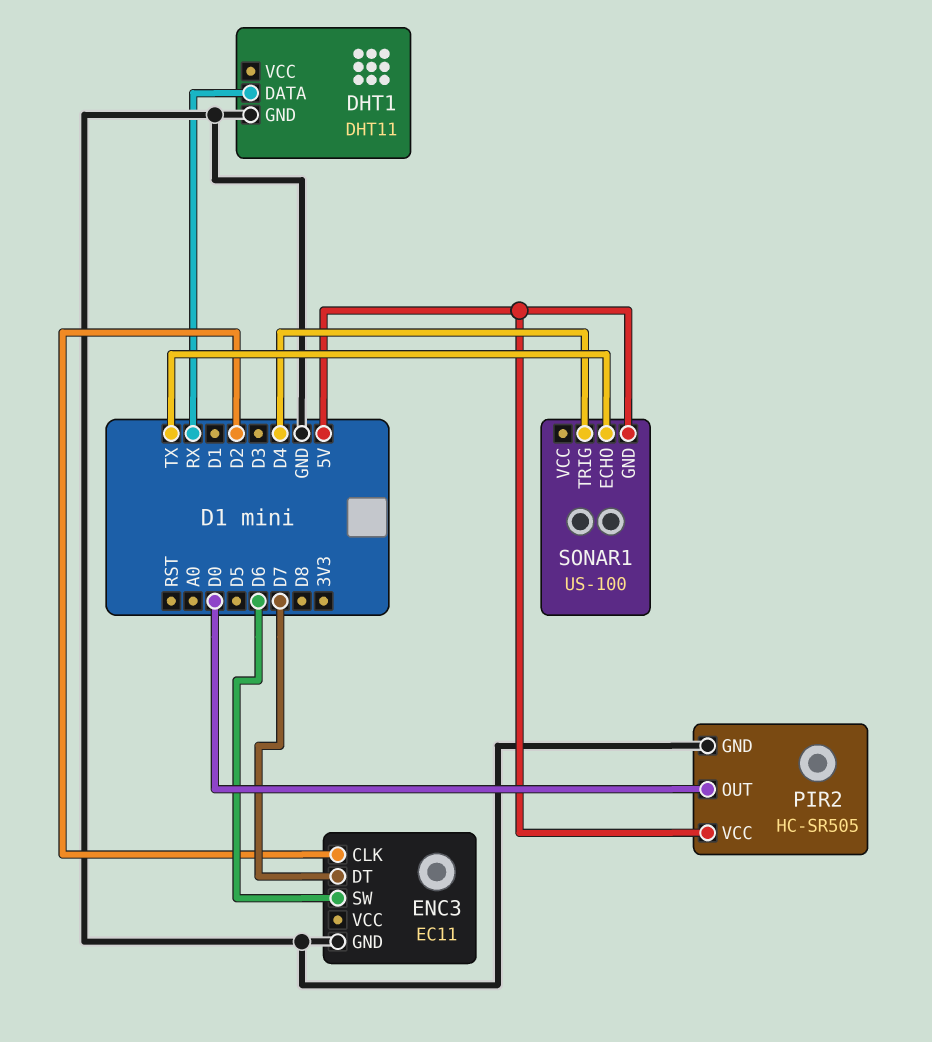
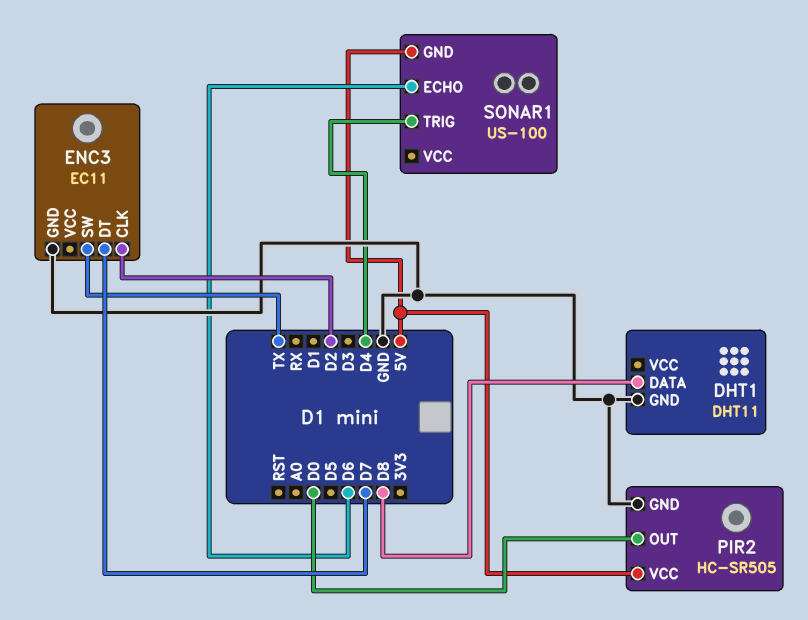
DHT1 pin DATA: RX -> D8
ENC3 pin SW: D6 -> TX
SONAR1 pin ECHO: TX -> D6

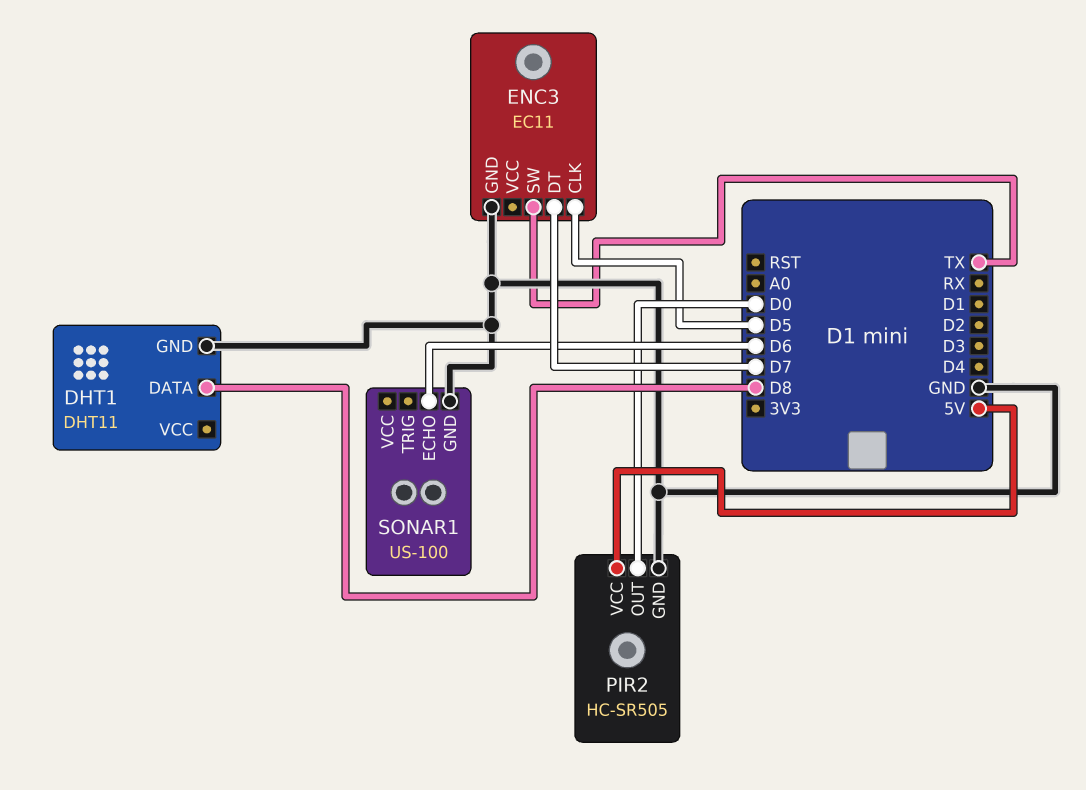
ENC3 pin CLK: D2 -> D5
SONAR1 pin GND: 5V -> GND
SONAR1 pin TRIG: D4 -> none

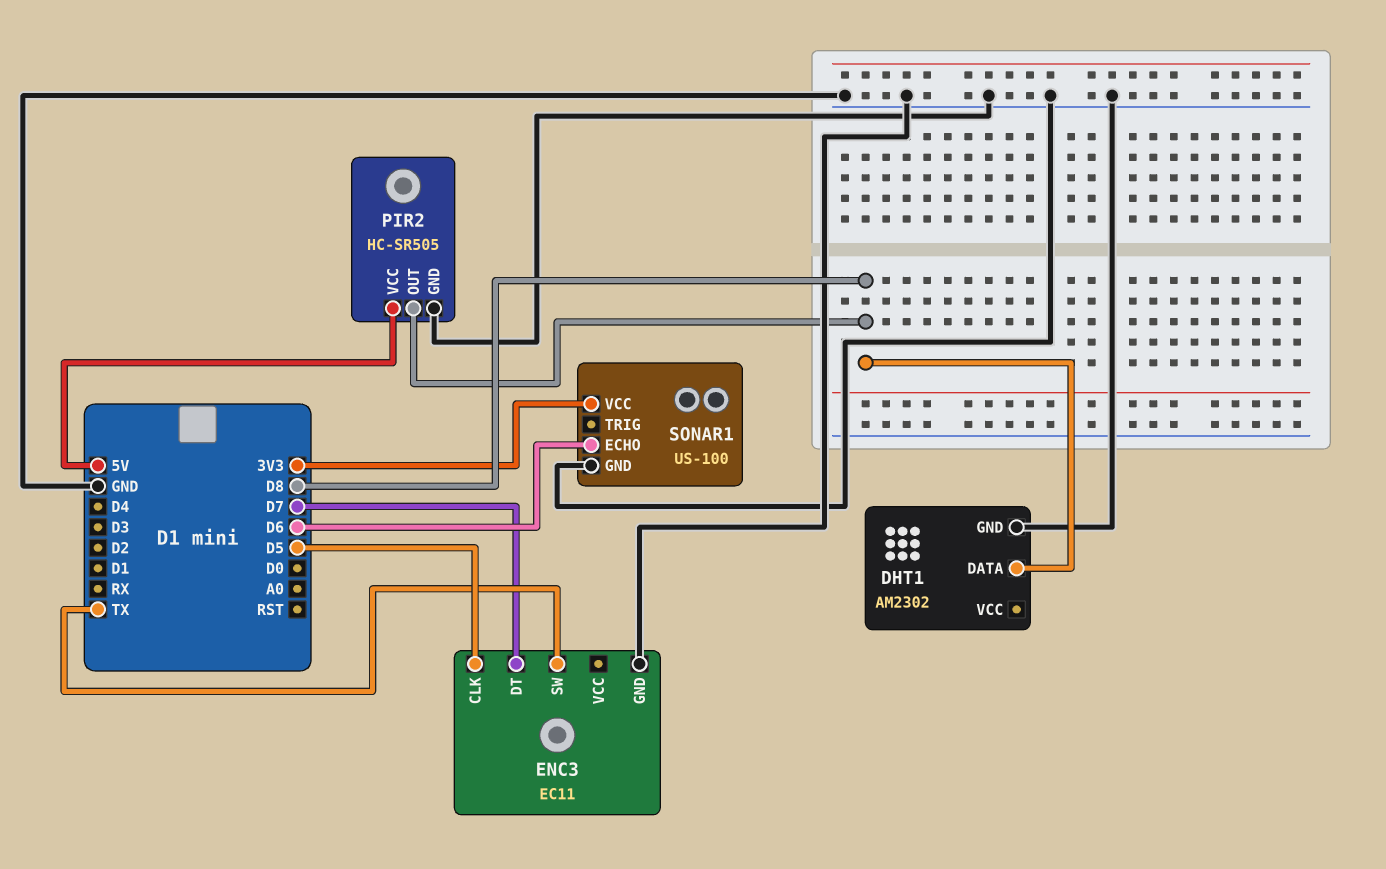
DHT1: DHT11 -> AM2302
PIR2 pin OUT: D0 -> D8
SONAR1 pin VCC: none -> 3V3

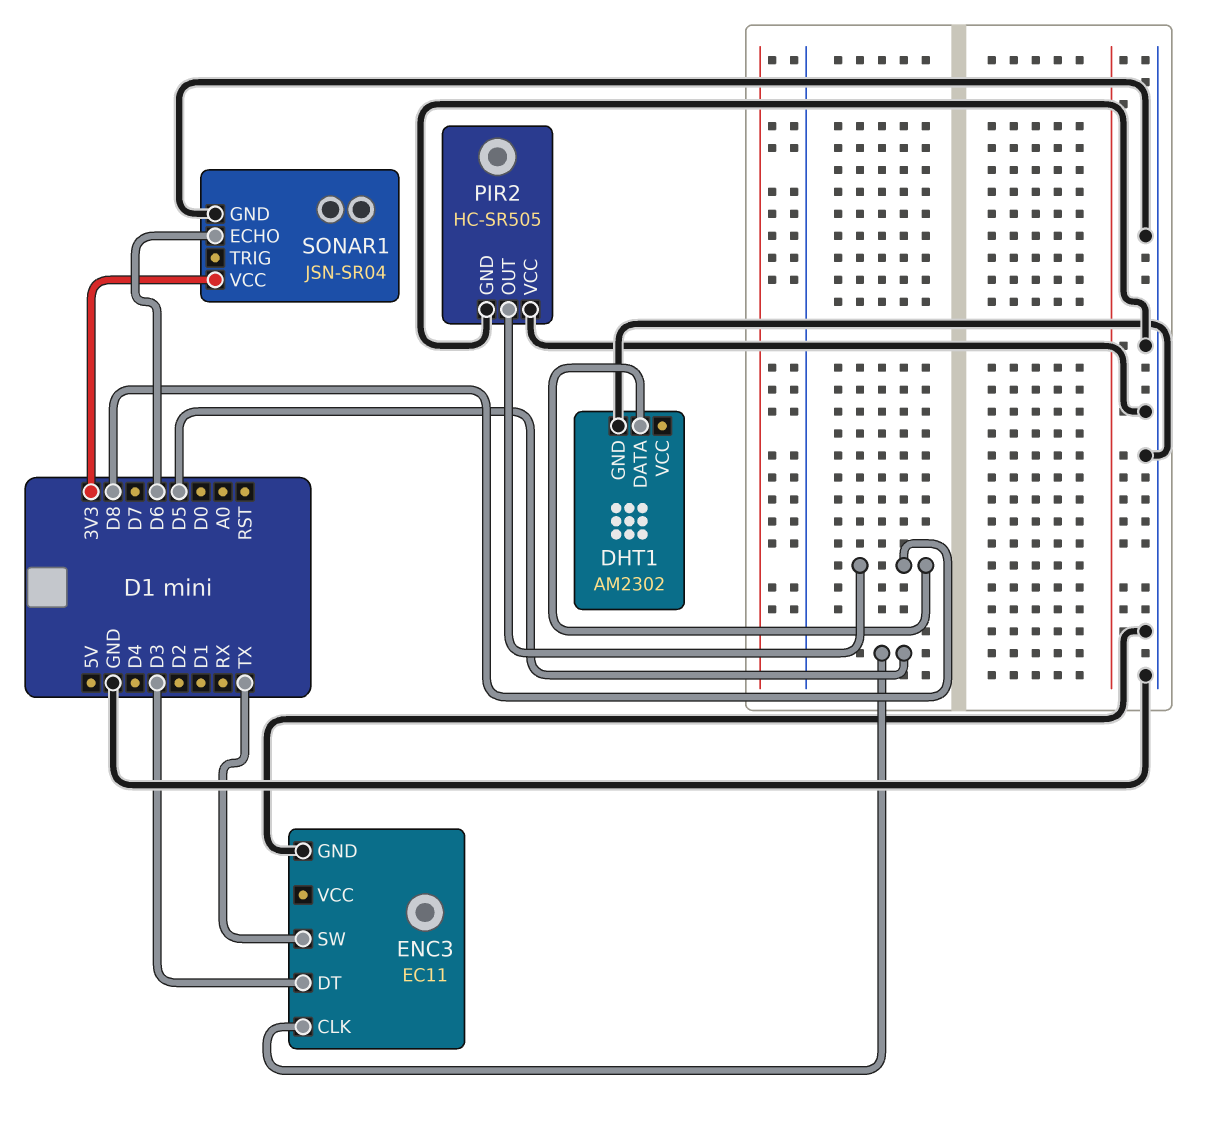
ENC3 pin DT: D7 -> D3
PIR2 pin VCC: 5V -> GND
SONAR1: US-100 -> JSN-SR04

